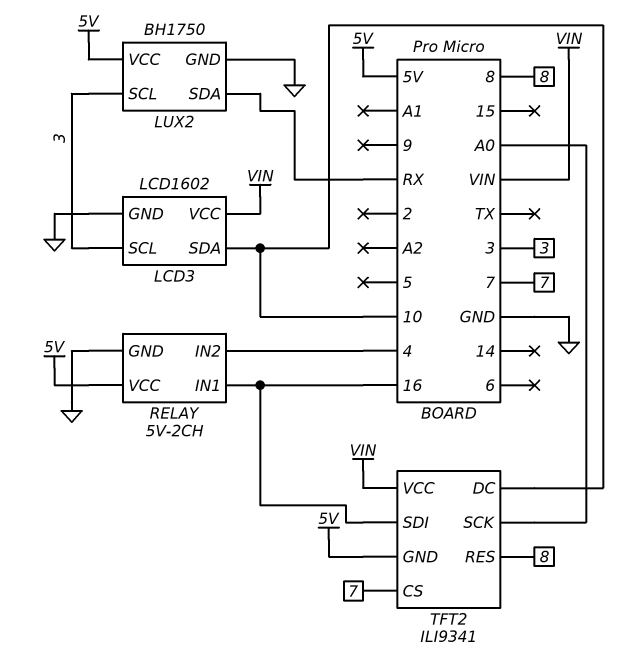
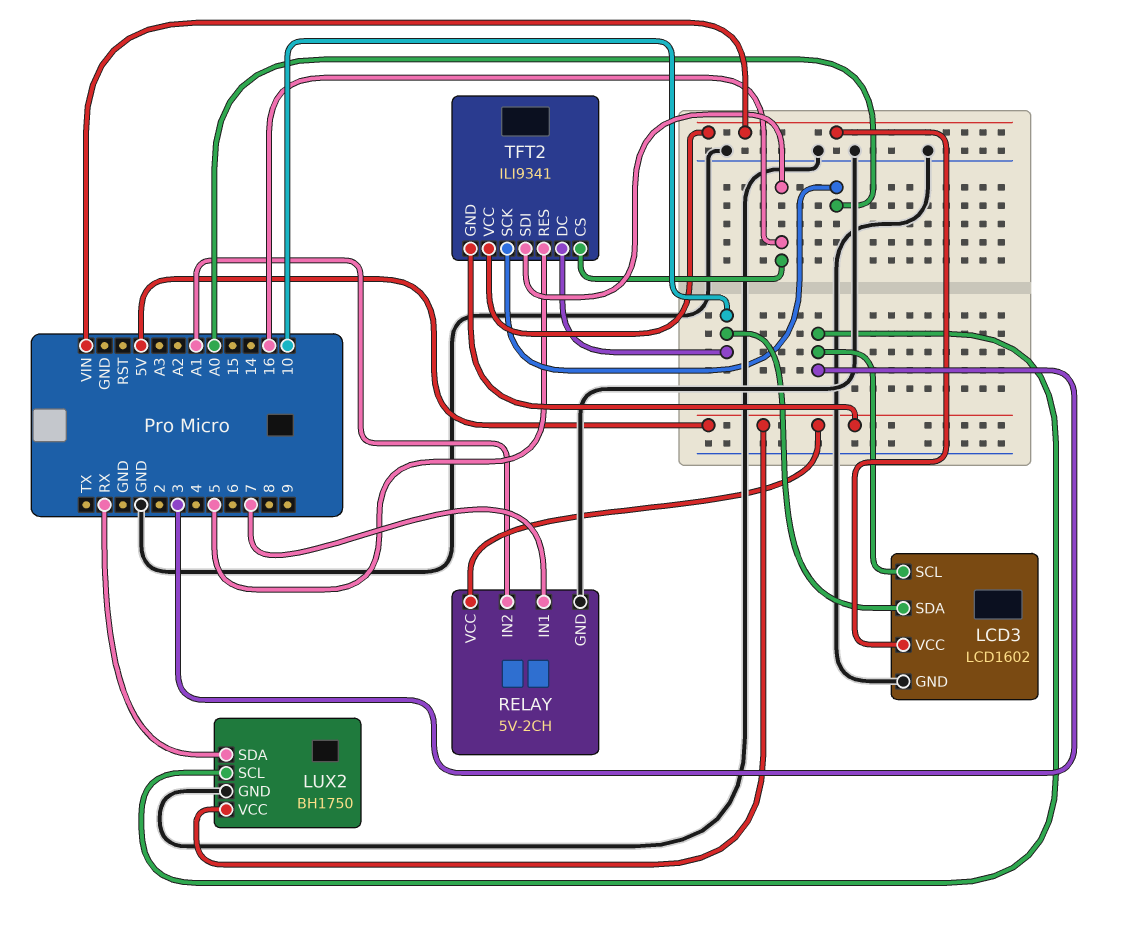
RELAY pin IN1: 16 -> 7
RELAY pin IN2: 4 -> A1
TFT2 pin CS: 7 -> 16
TFT2 pin RES: 8 -> 5

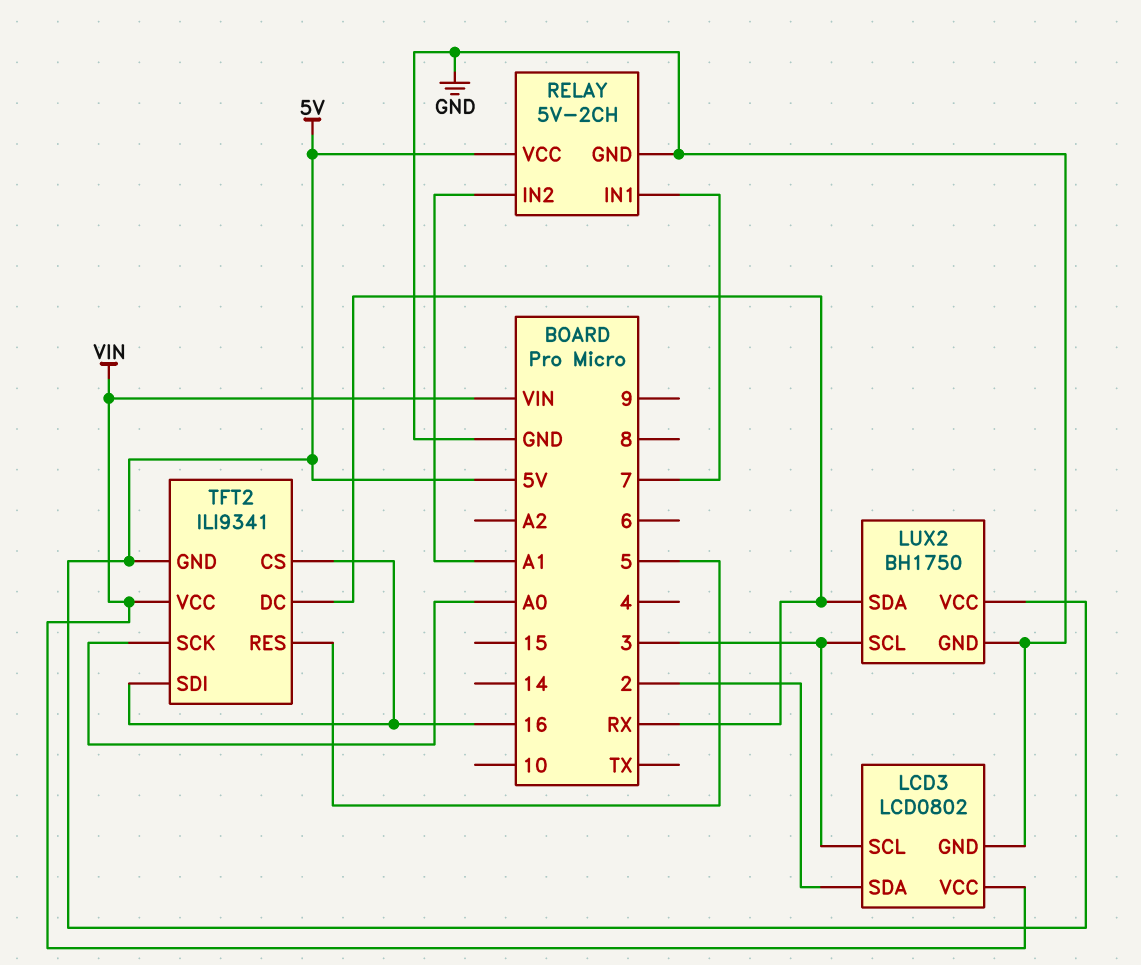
LCD3: LCD1602 -> LCD0802
LCD3 pin SDA: 10 -> 2
TFT2 pin DC: 10 -> RX

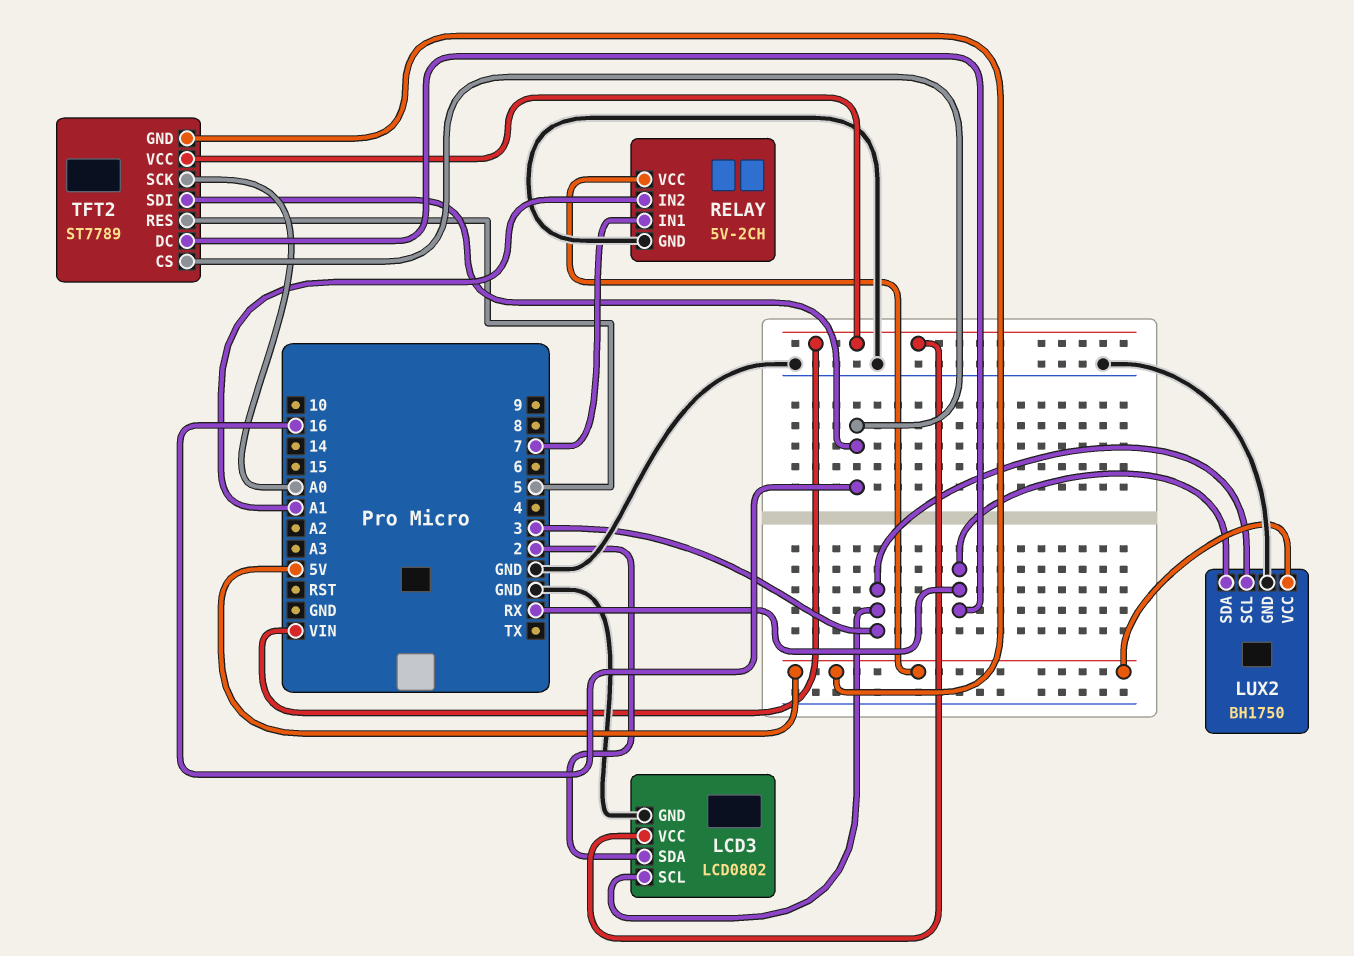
TFT2: ILI9341 -> ST7789

